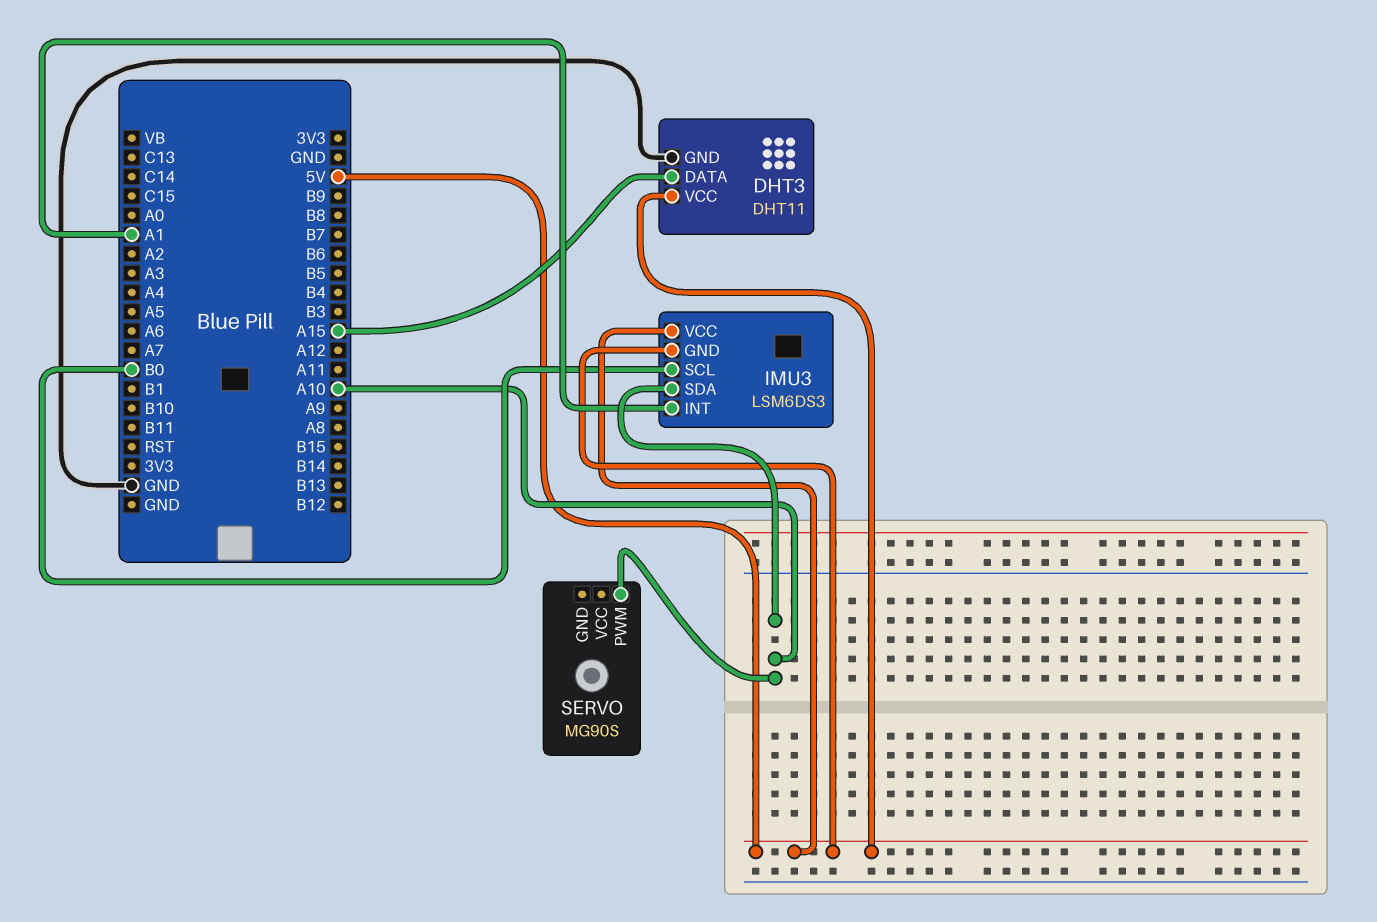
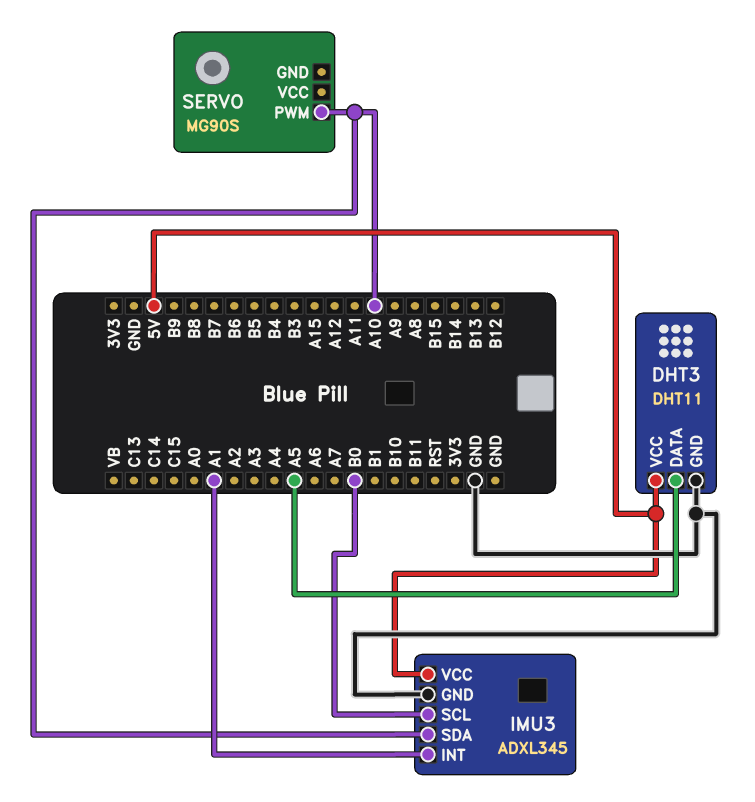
DHT3 pin DATA: A15 -> A5
IMU3: LSM6DS3 -> ADXL345
IMU3 pin GND: 5V -> GND

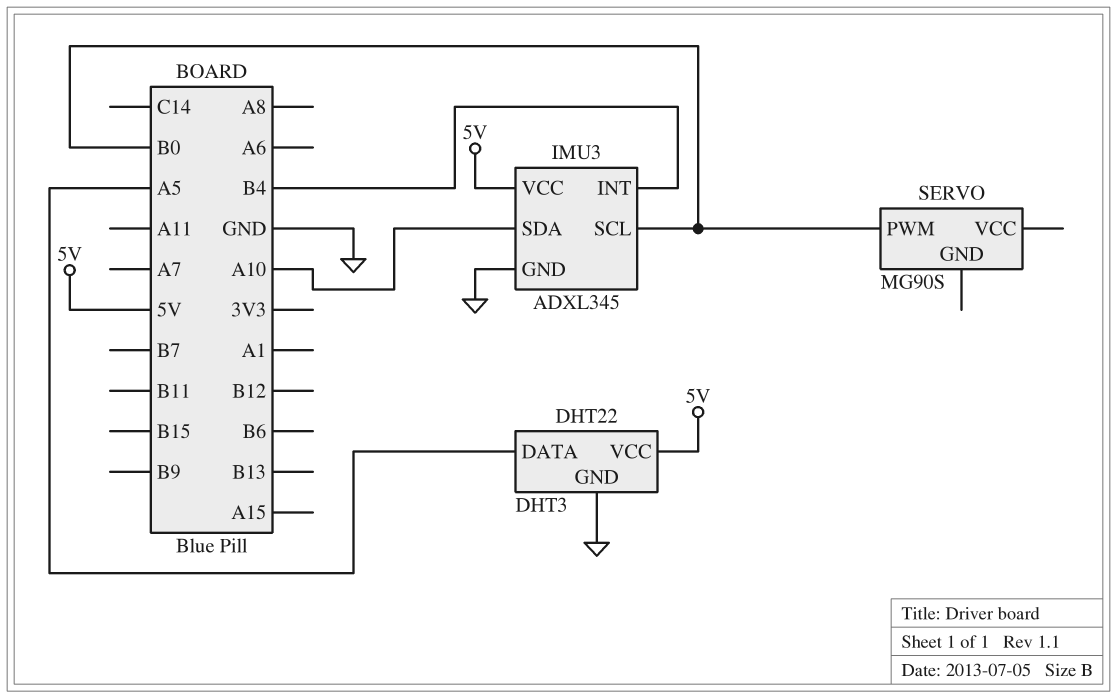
DHT3: DHT11 -> DHT22
IMU3 pin INT: A1 -> B4
SERVO pin PWM: A10 -> B0

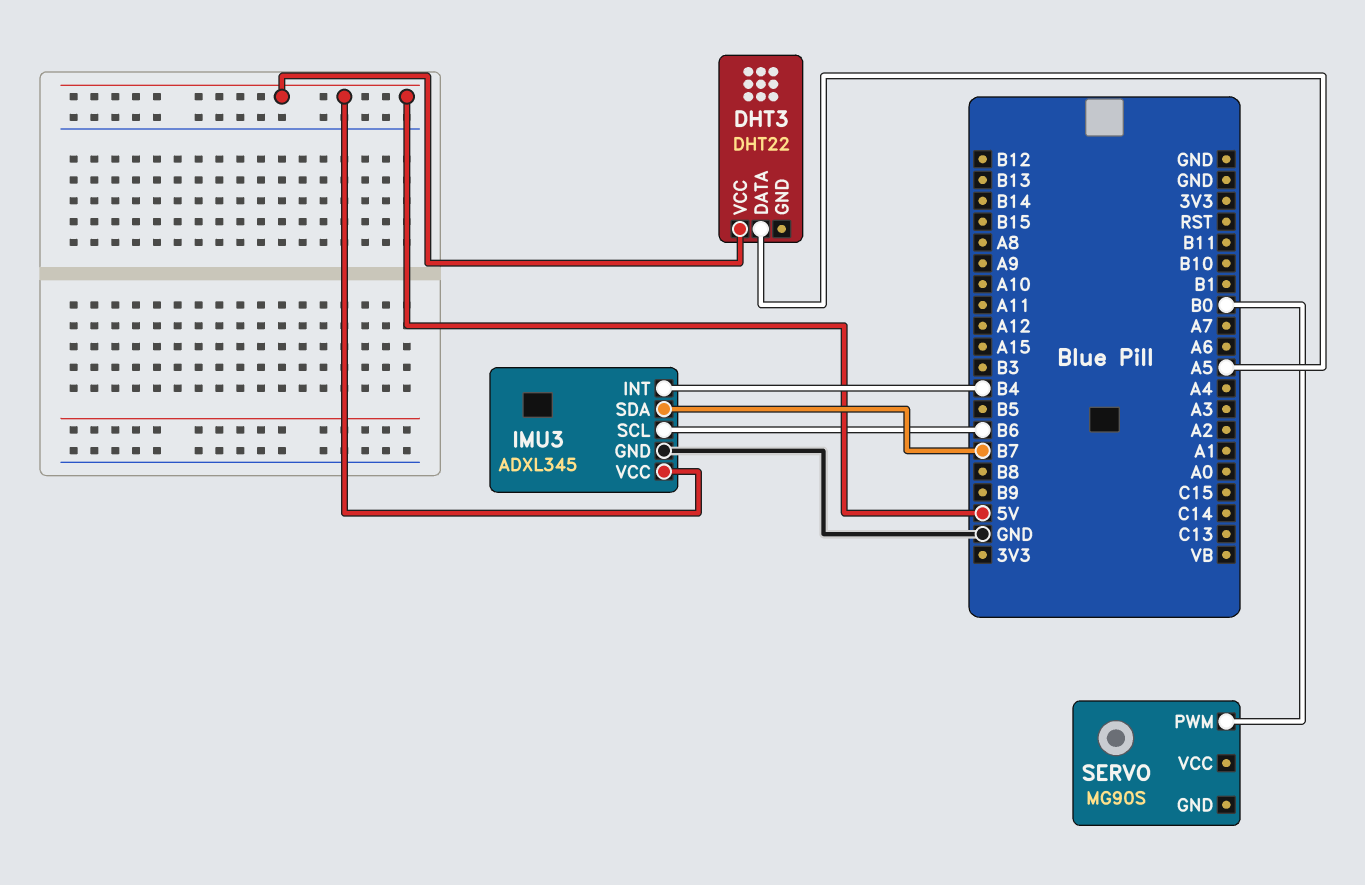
DHT3 pin GND: GND -> none
IMU3 pin SCL: B0 -> B6
IMU3 pin SDA: A10 -> B7

